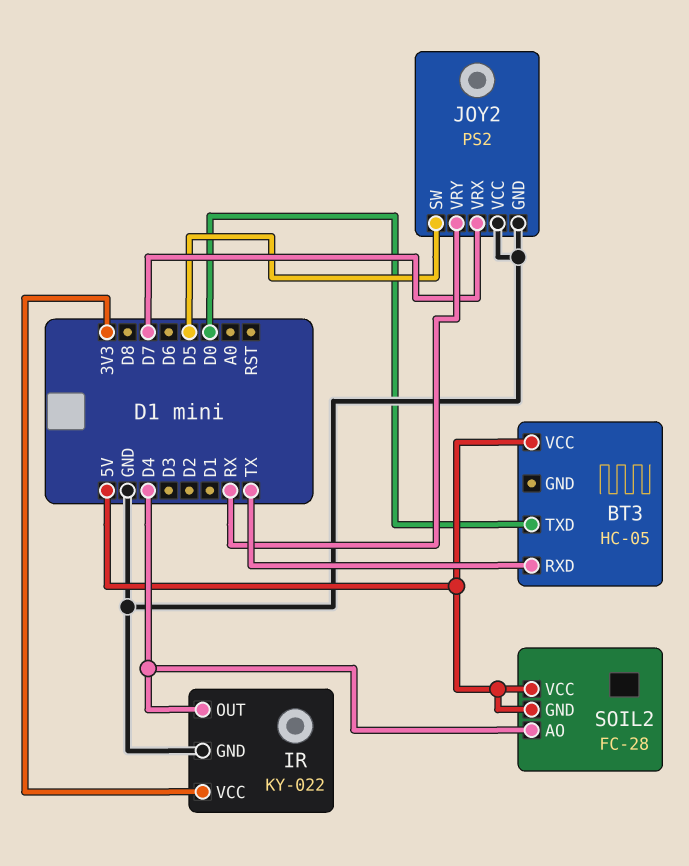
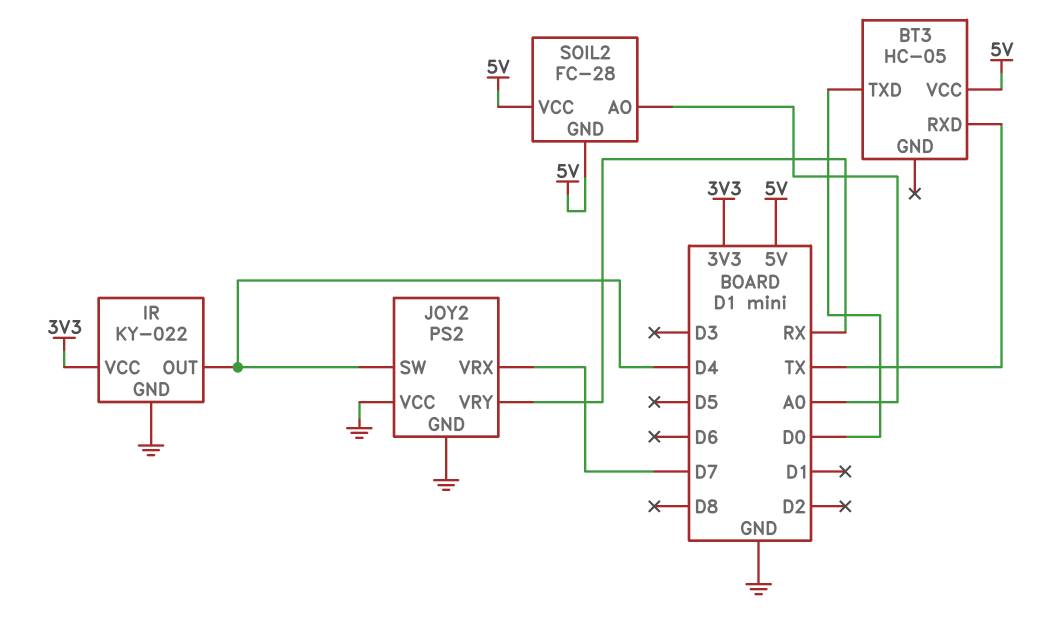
JOY2 pin SW: D5 -> D4
SOIL2 pin AO: D4 -> A0

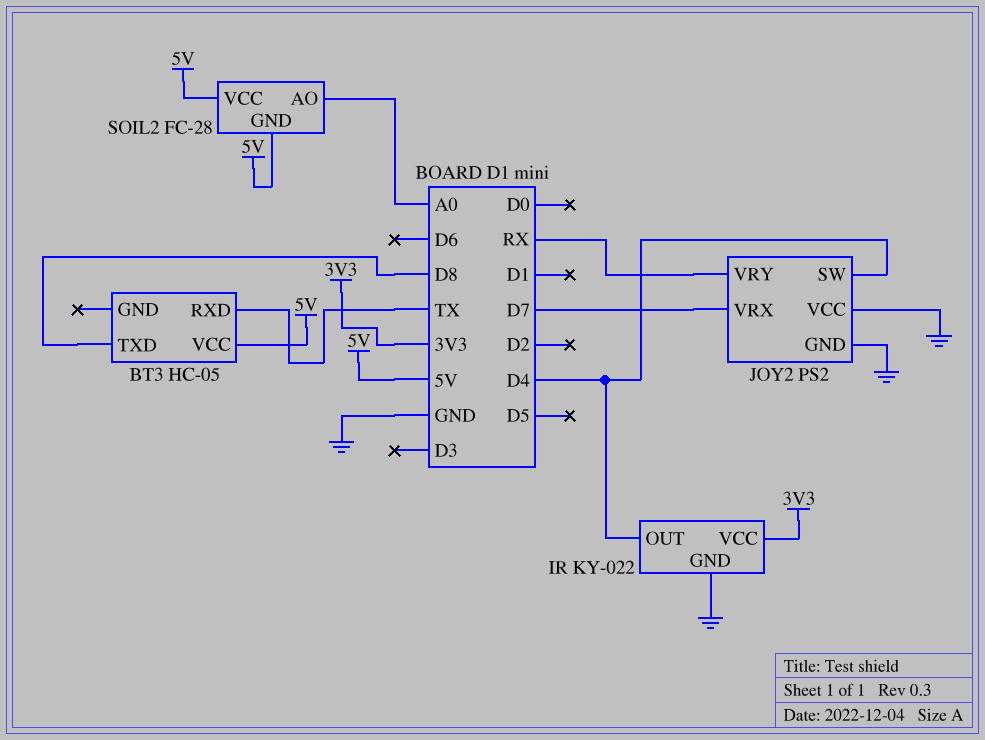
BT3 pin TXD: D0 -> D8

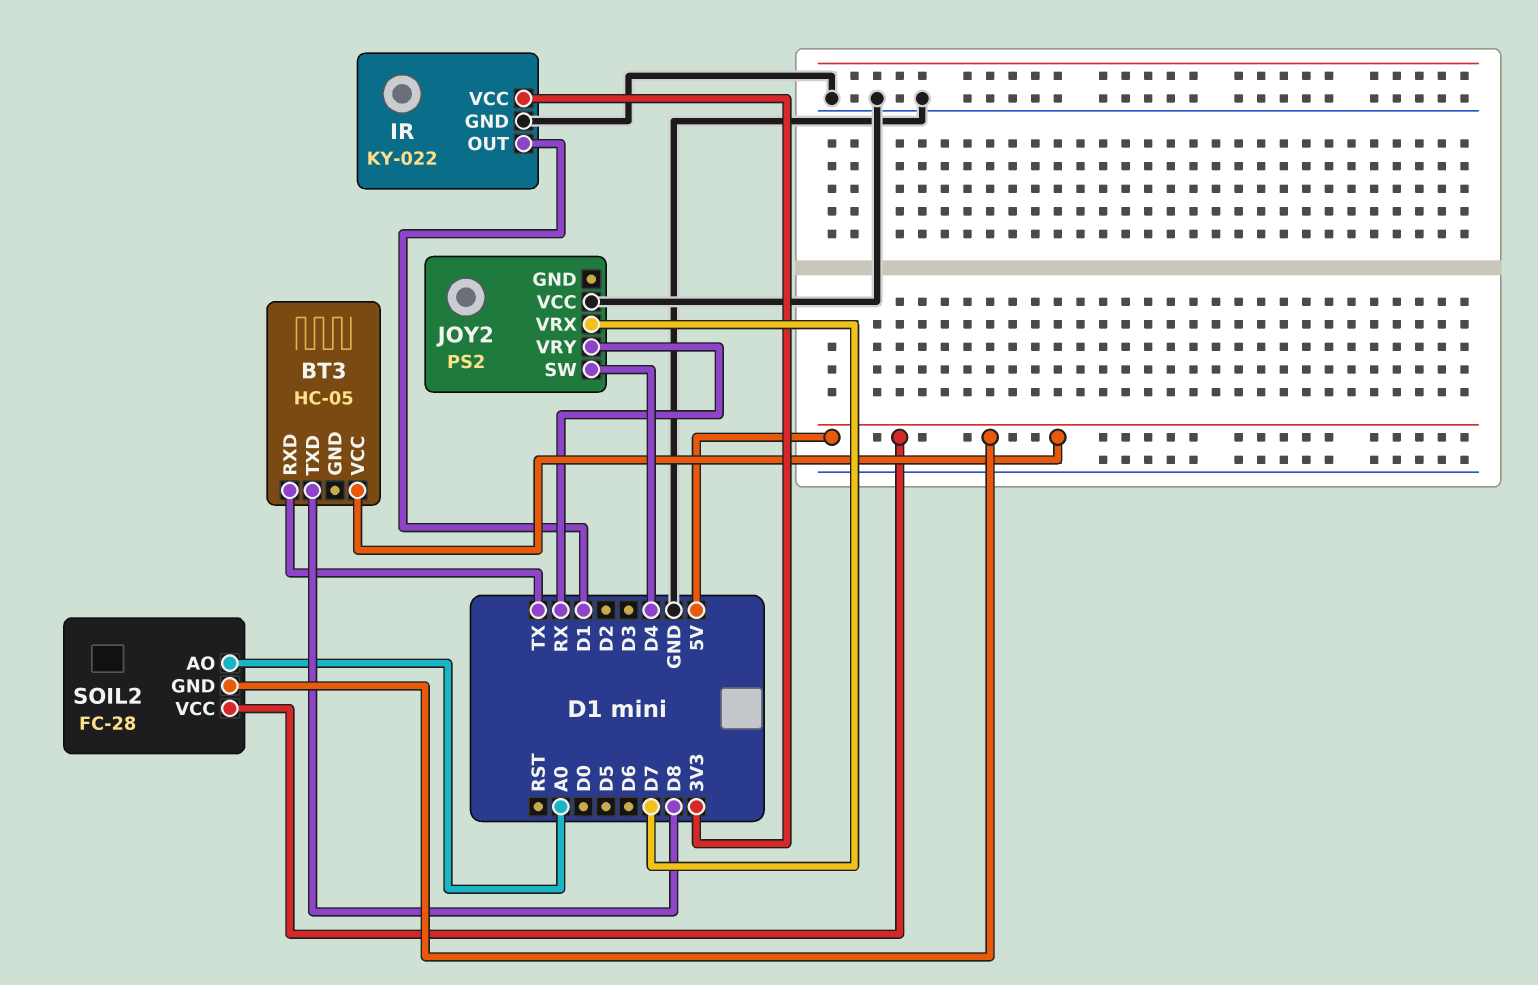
IR pin OUT: D4 -> D1
JOY2 pin GND: GND -> none

